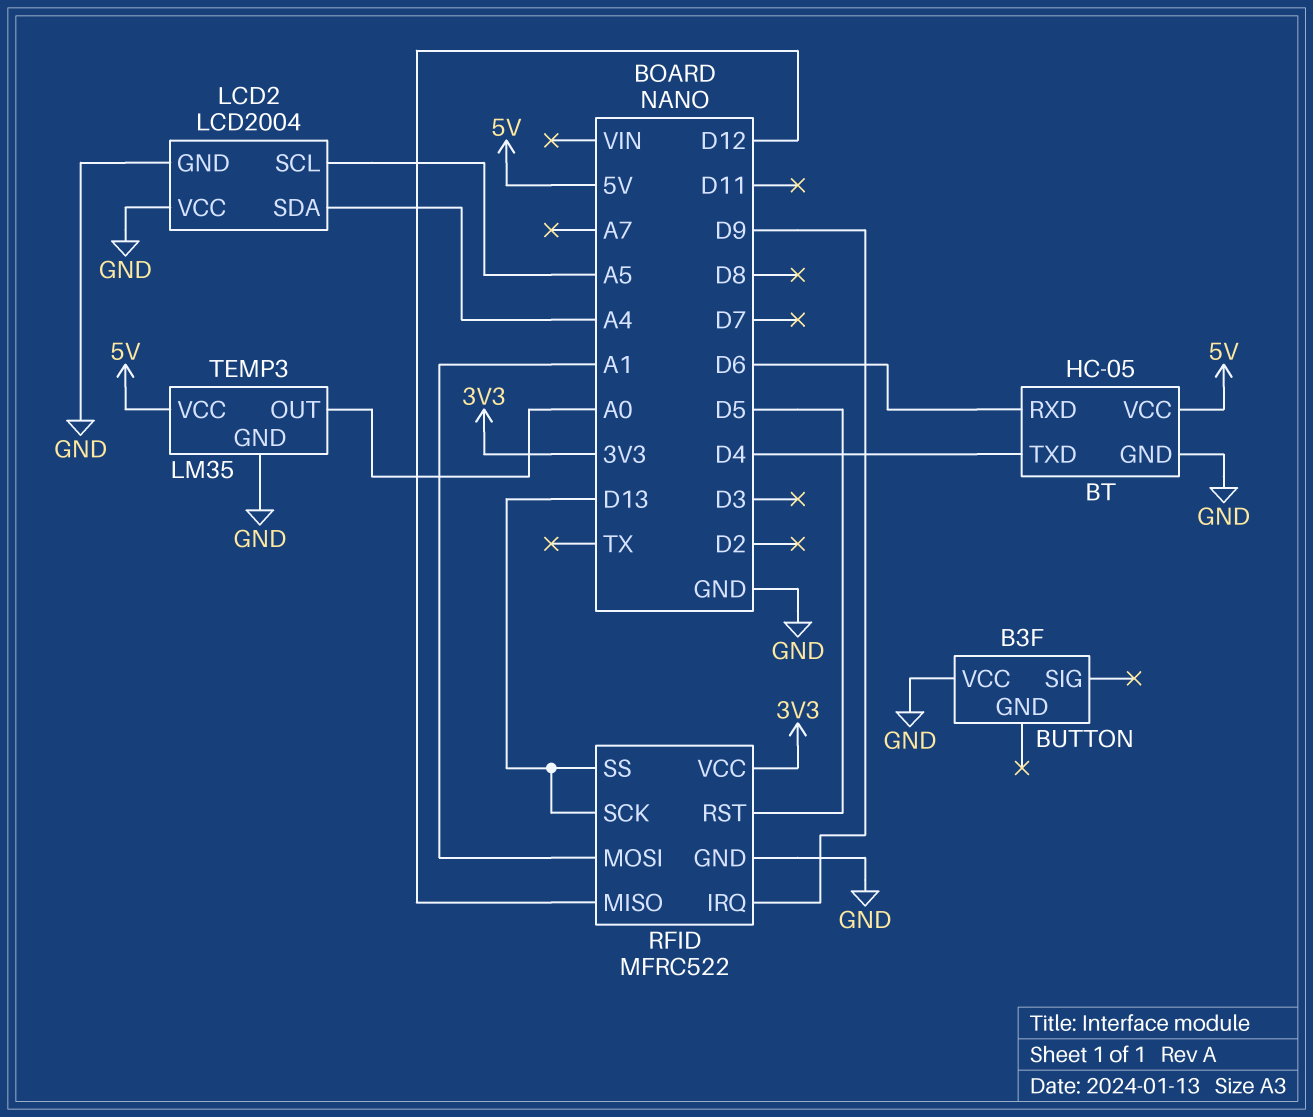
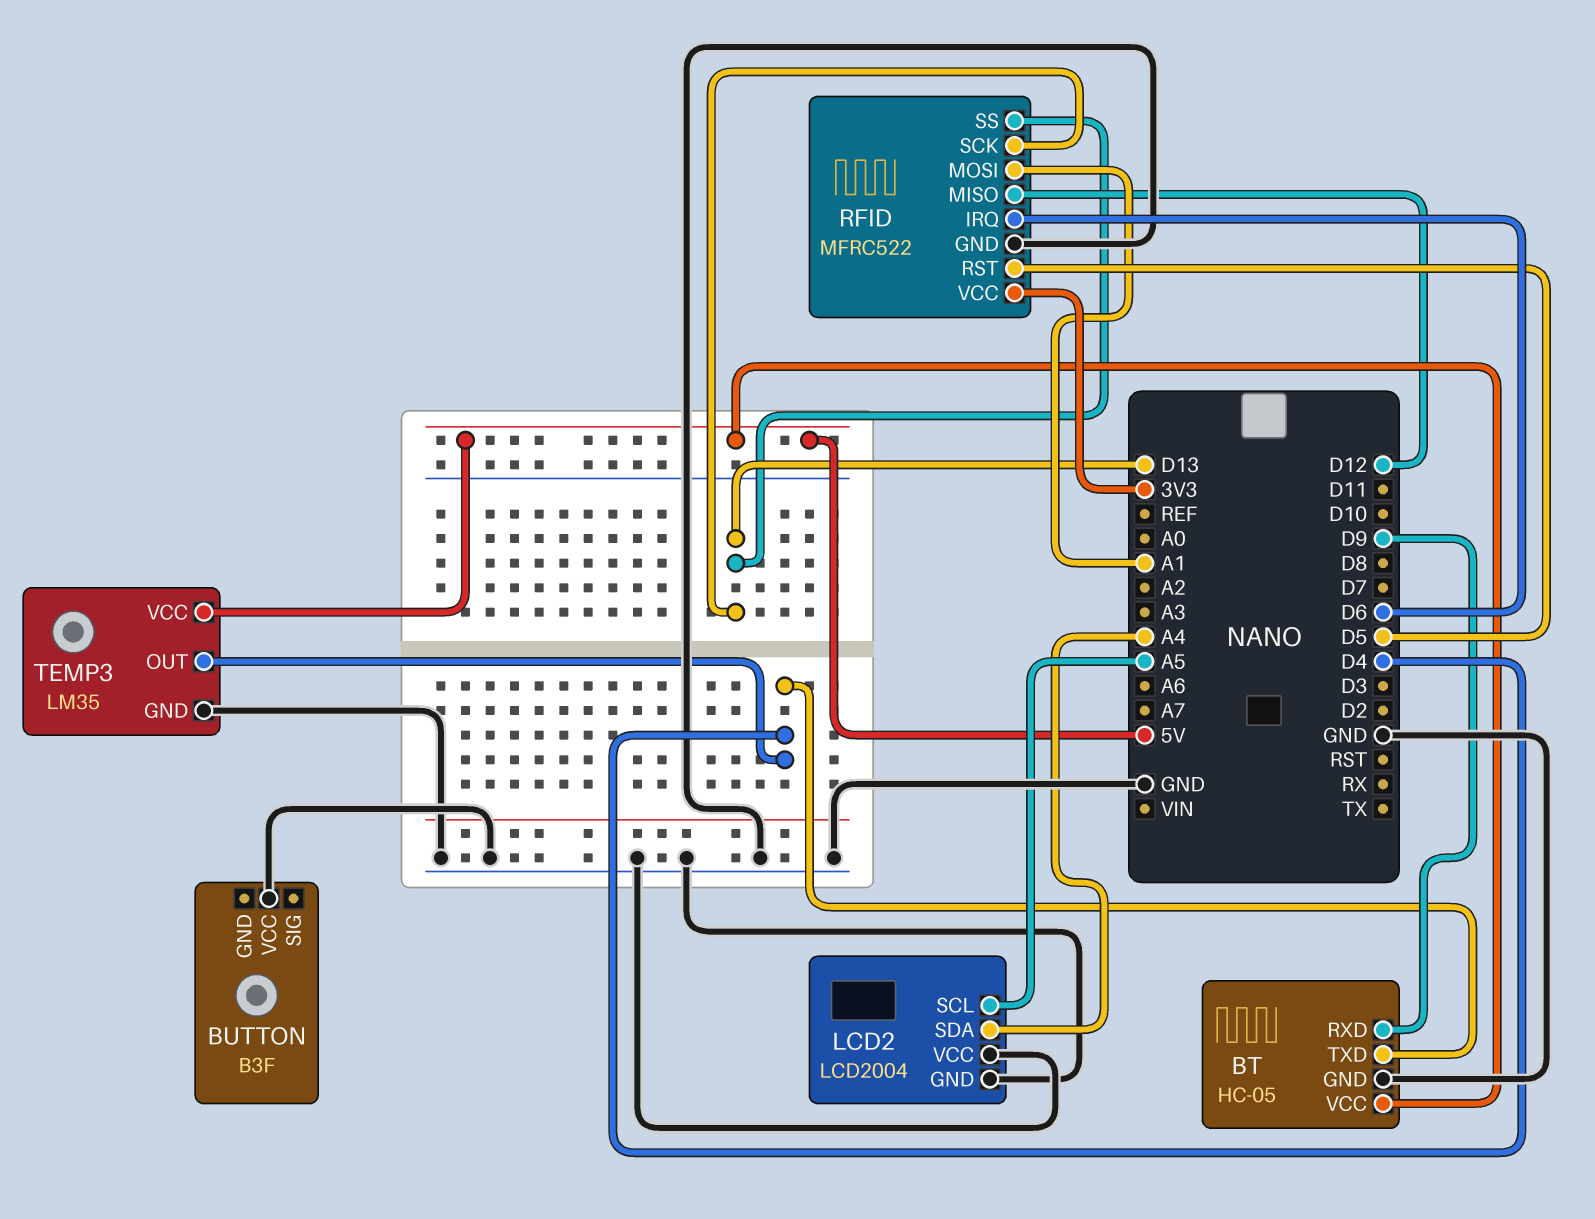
BT pin RXD: D6 -> D9
RFID pin IRQ: D9 -> D6
TEMP3 pin OUT: A0 -> D4

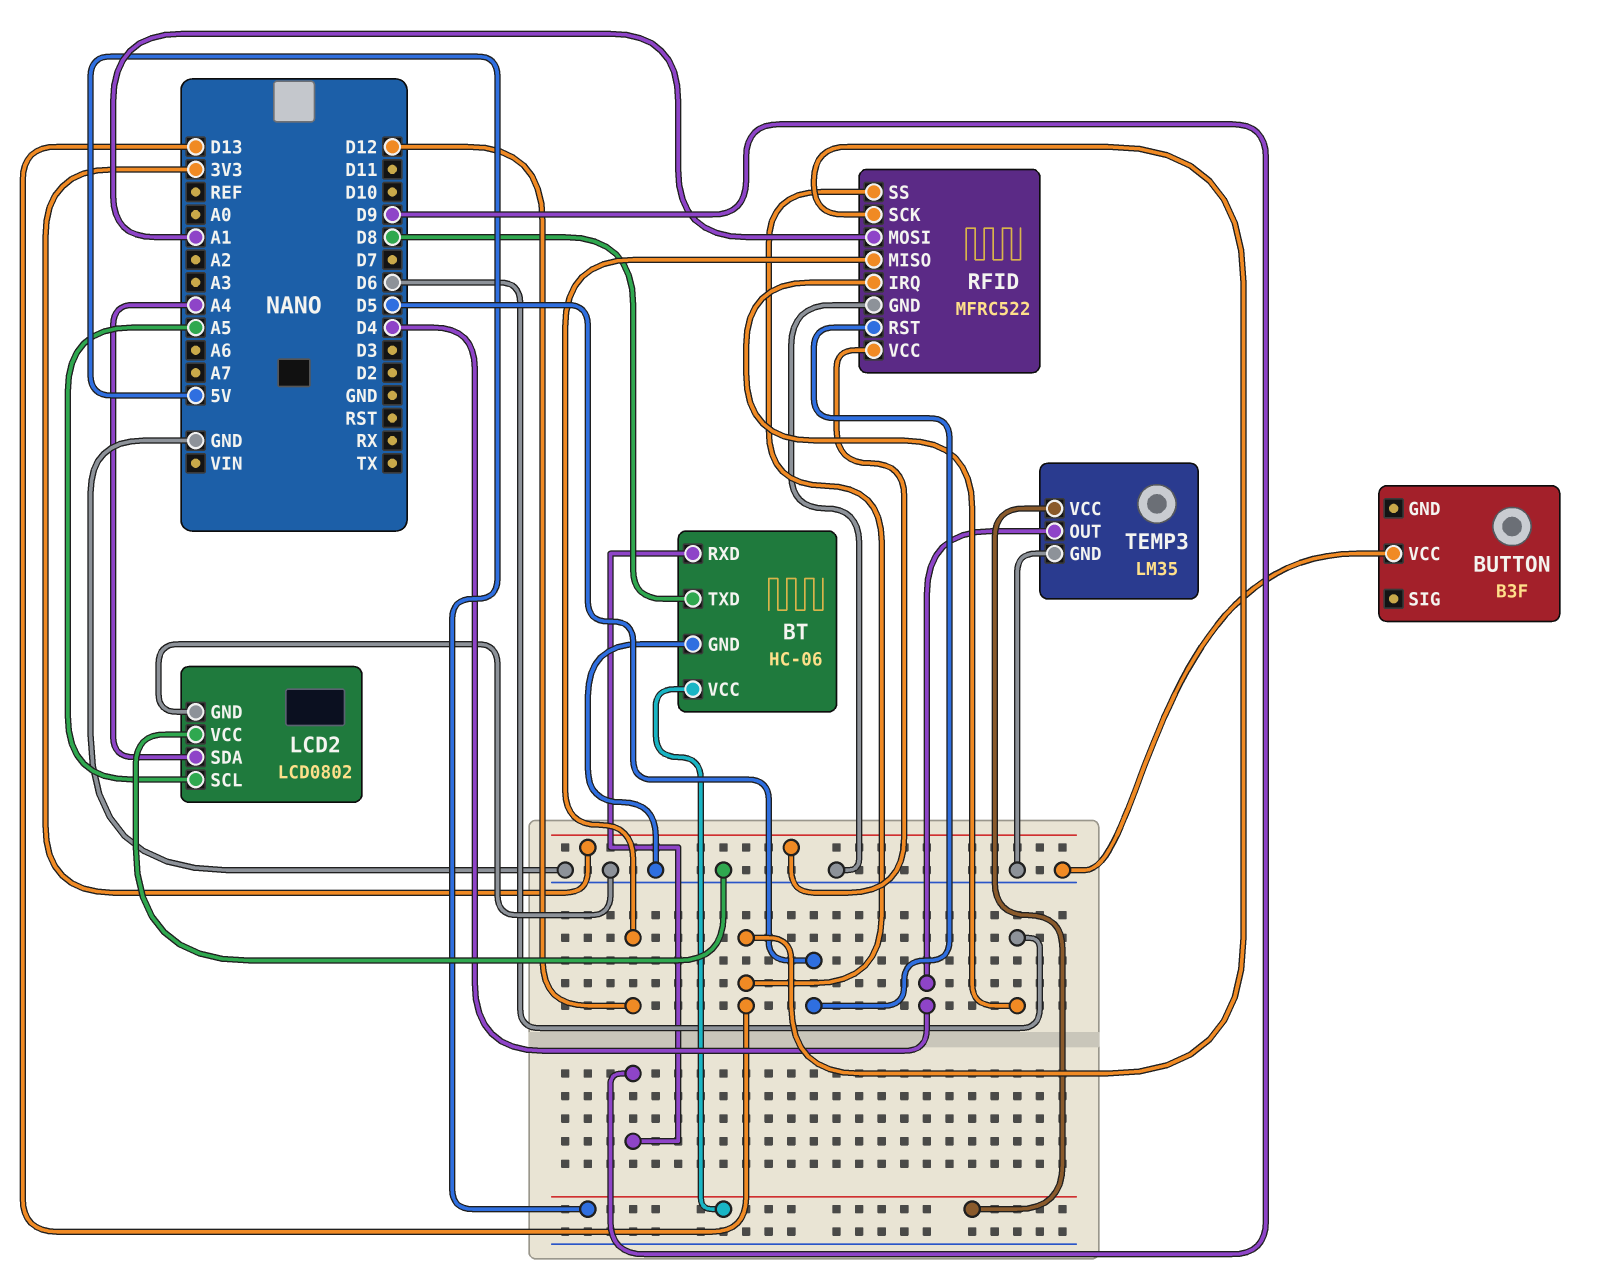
BT: HC-05 -> HC-06
BT pin TXD: D4 -> D8
LCD2: LCD2004 -> LCD0802

